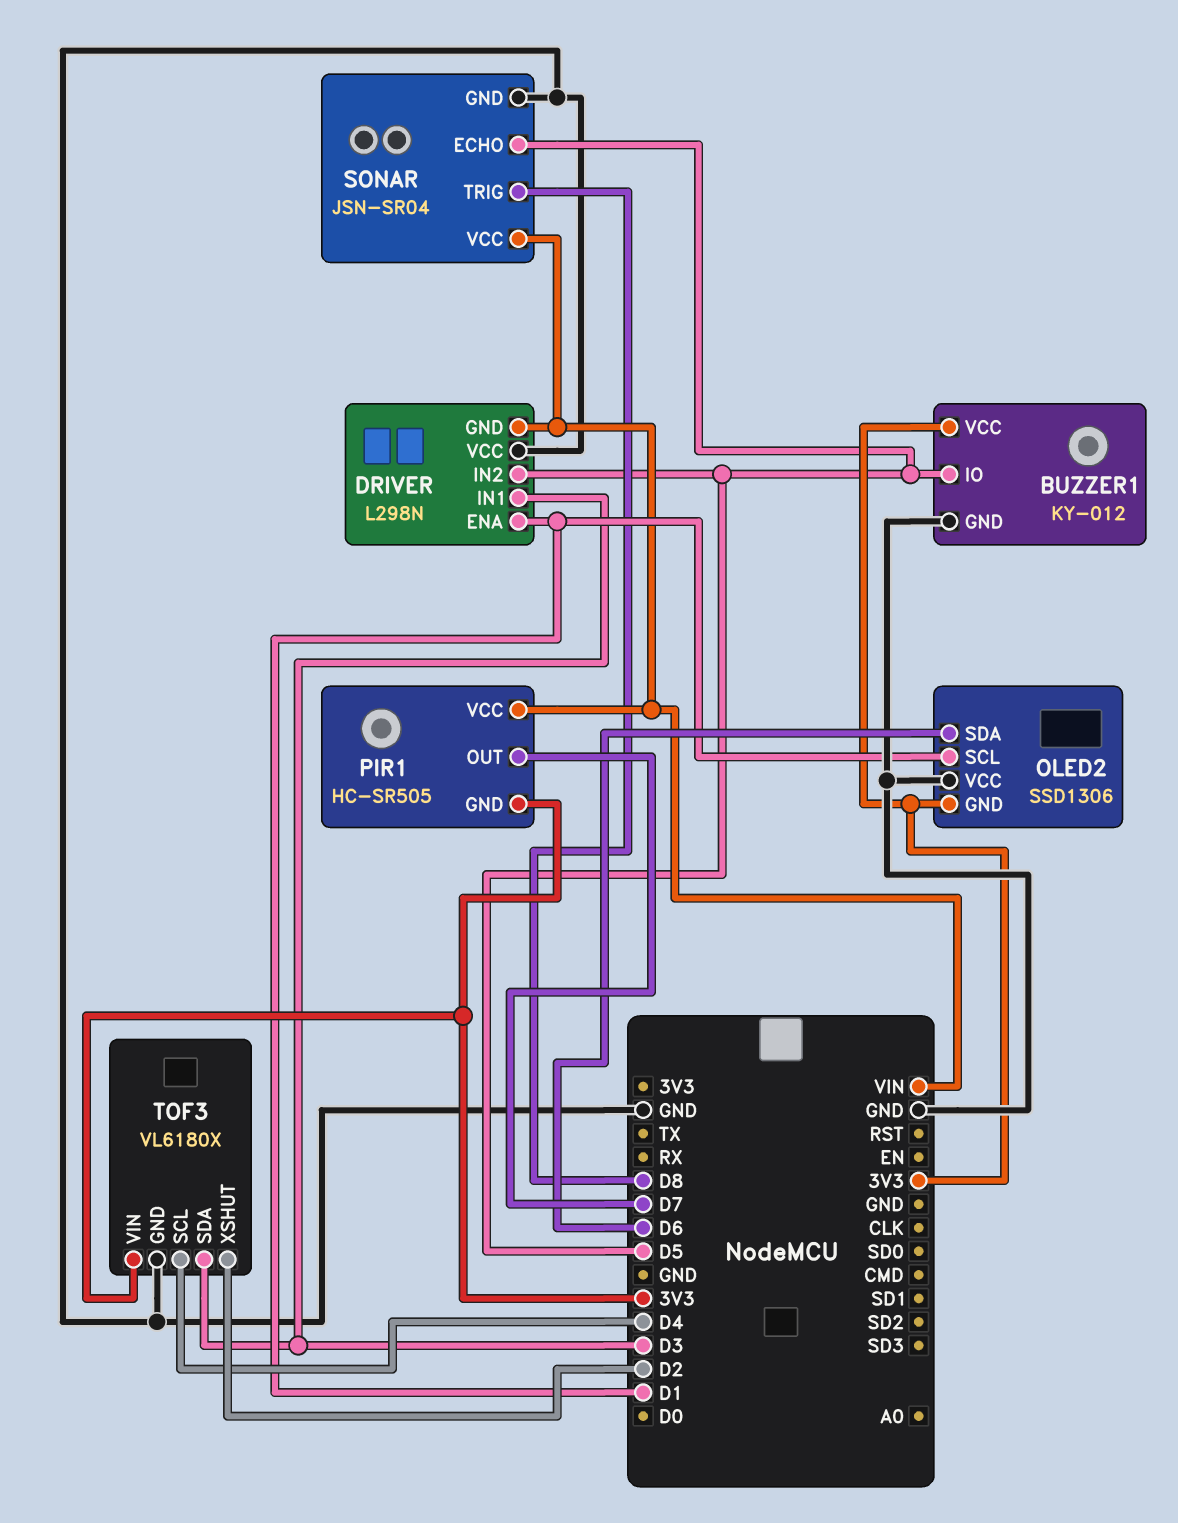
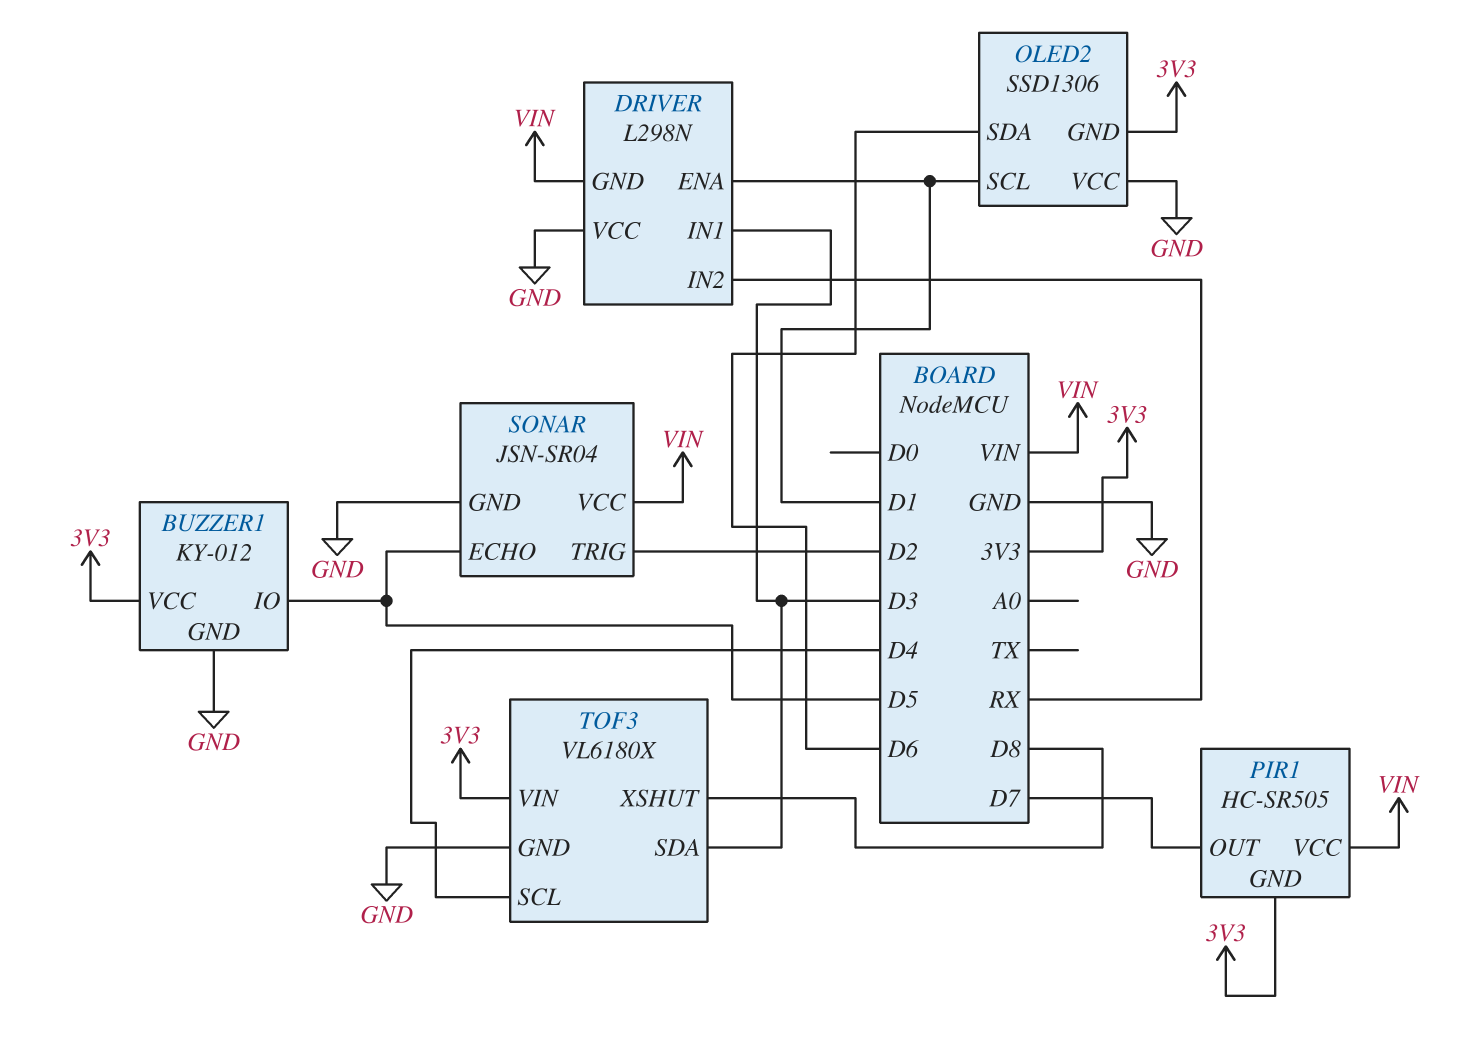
DRIVER pin IN2: D5 -> RX
SONAR pin TRIG: D8 -> D2
TOF3 pin XSHUT: D2 -> D8

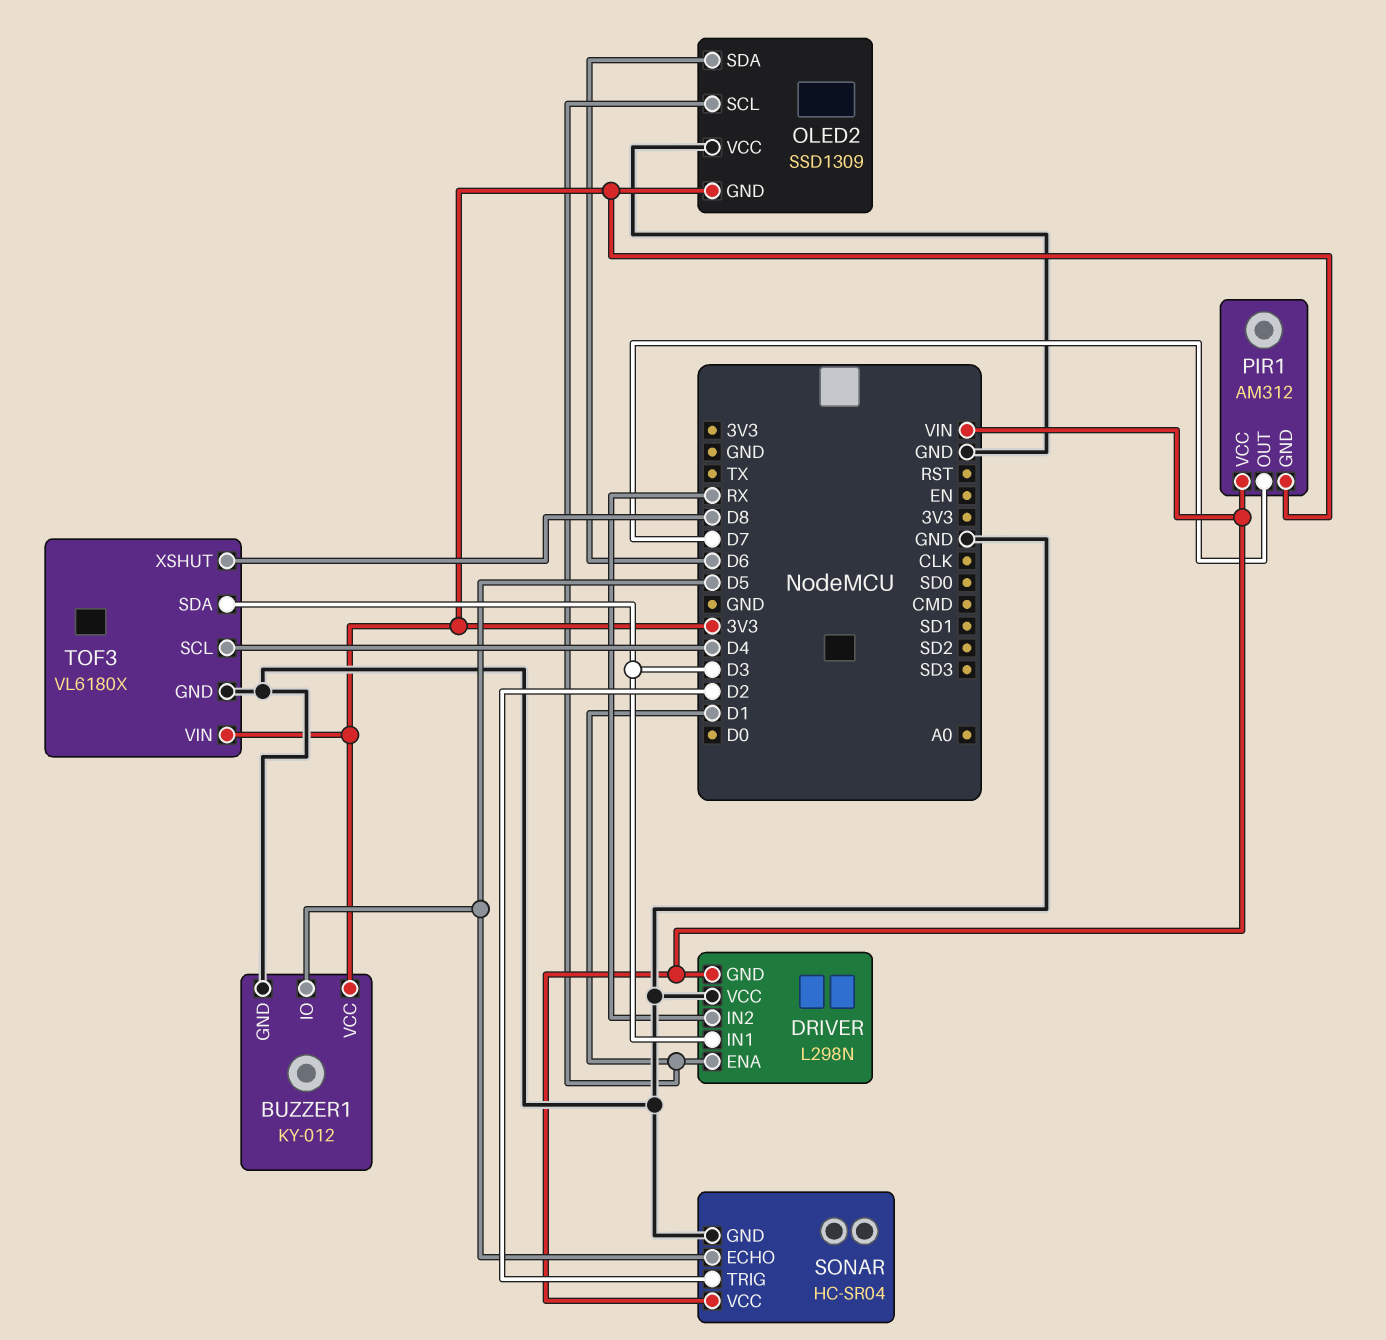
OLED2: SSD1306 -> SSD1309
PIR1: HC-SR505 -> AM312
SONAR: JSN-SR04 -> HC-SR04

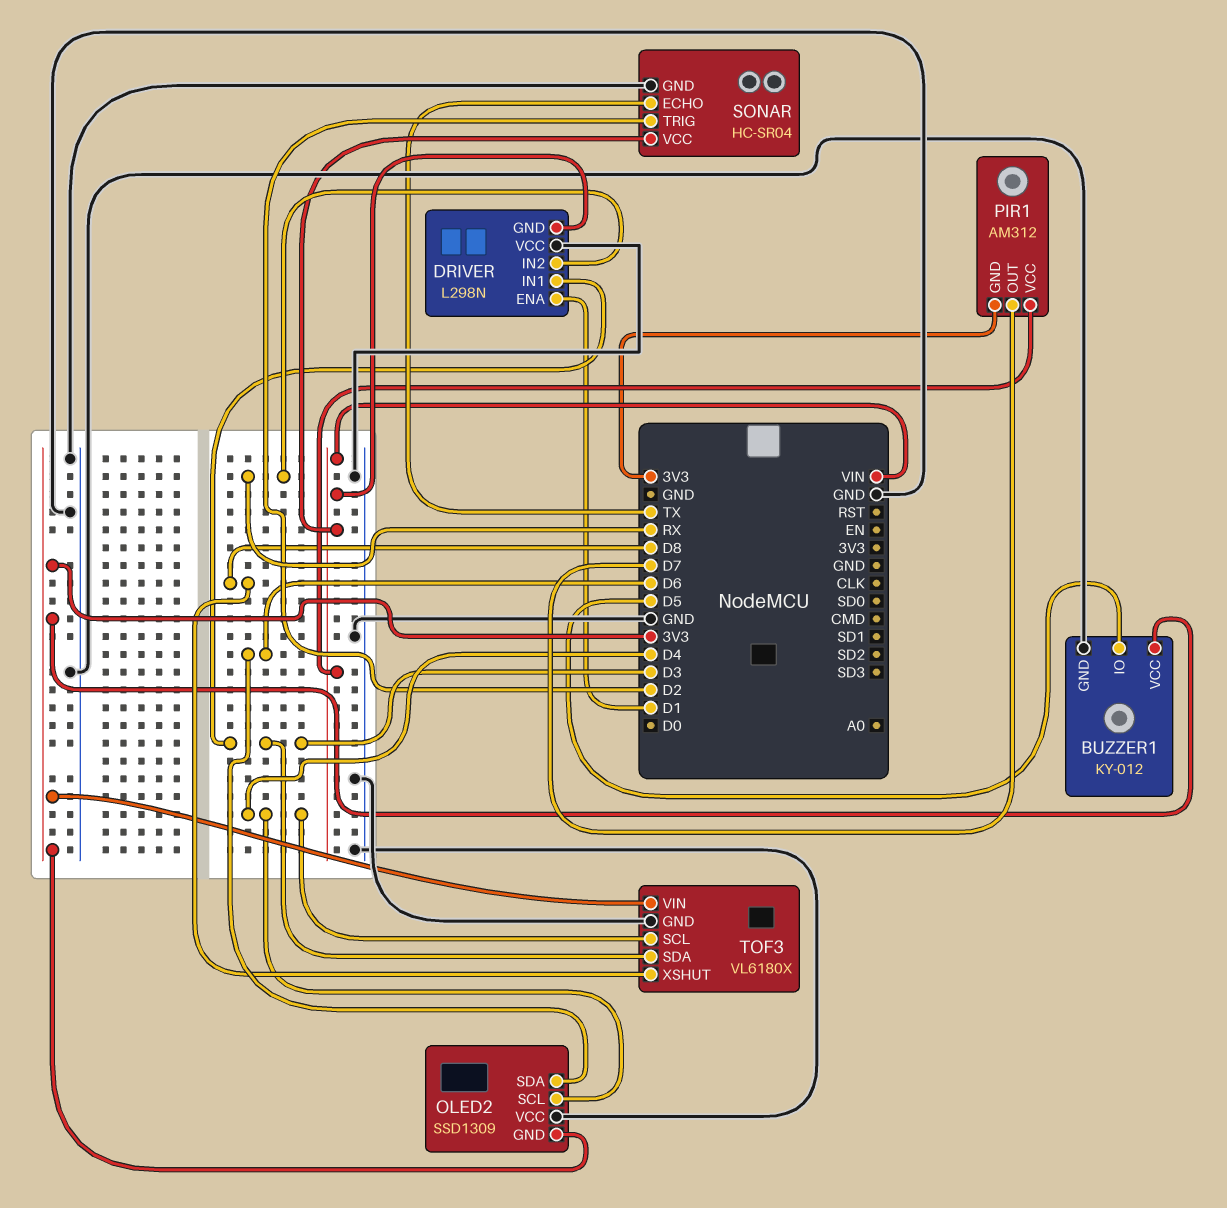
OLED2 pin SCL: D1 -> D4
SONAR pin ECHO: D5 -> TX

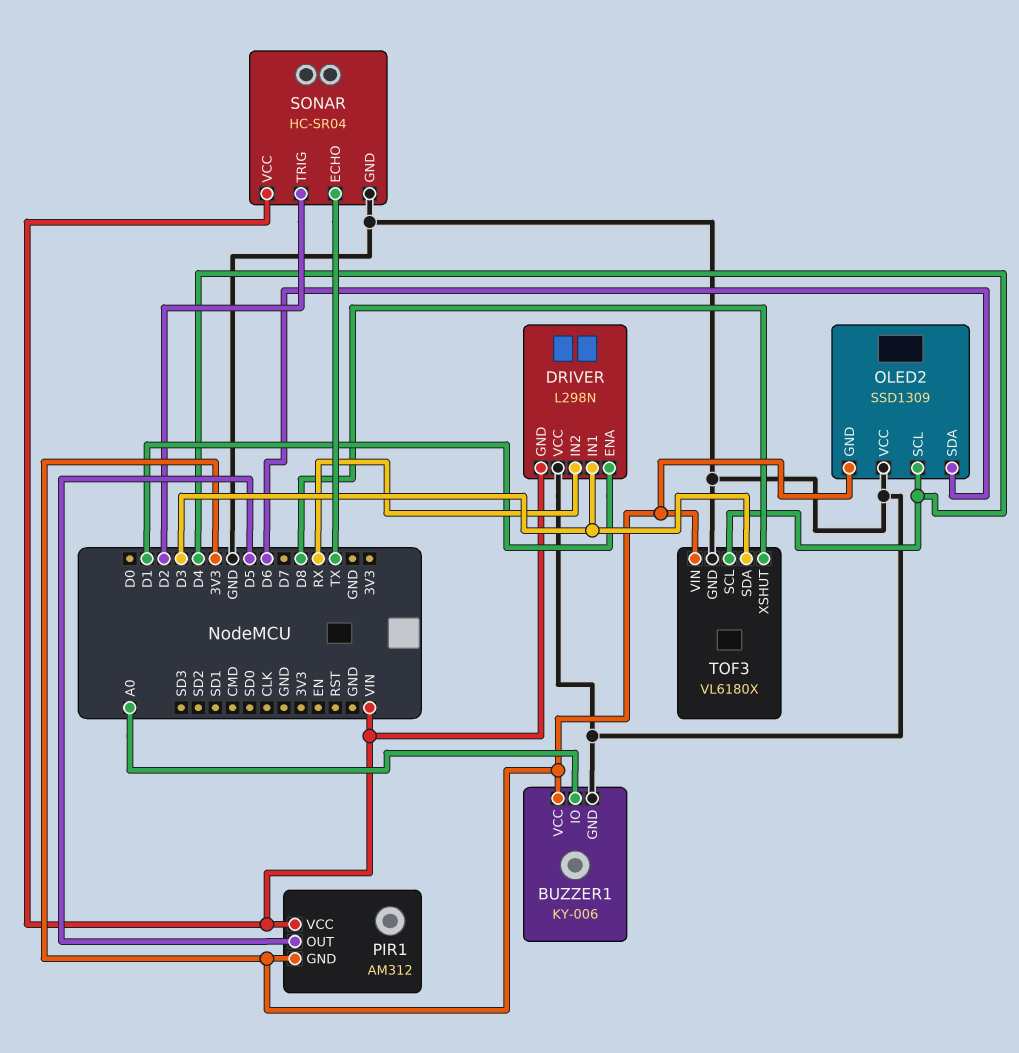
BUZZER1: KY-012 -> KY-006
BUZZER1 pin IO: D5 -> A0
PIR1 pin OUT: D7 -> D5

